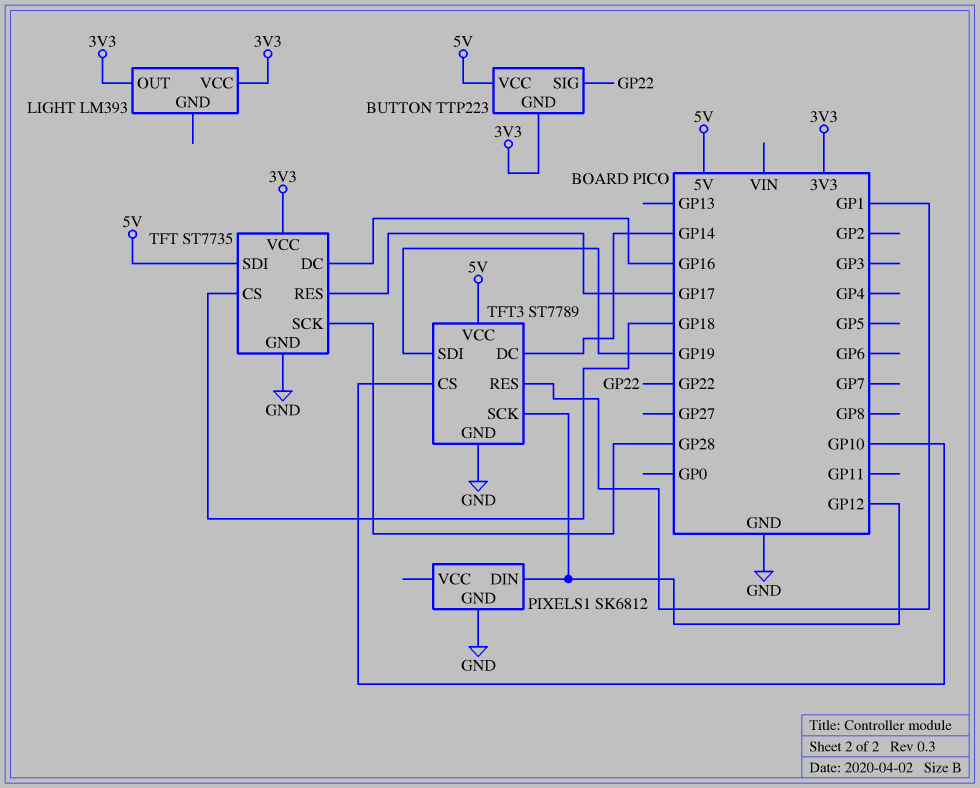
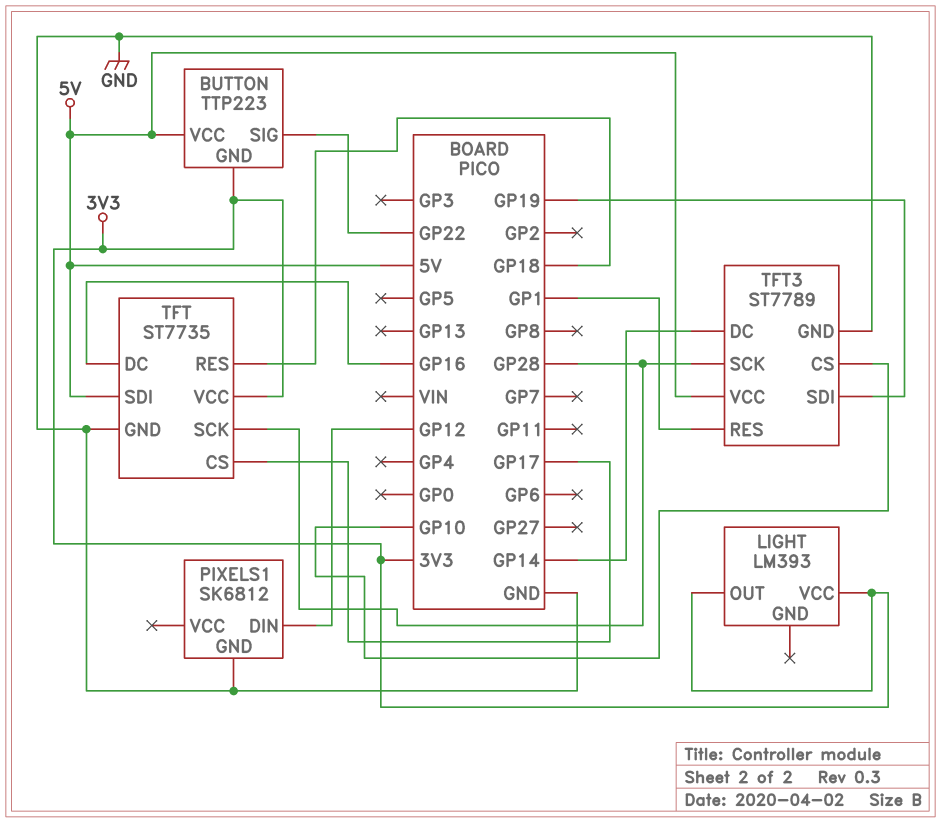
TFT pin CS: GP18 -> GP17
TFT pin RES: GP17 -> GP18
TFT3 pin SCK: GP12 -> GP28

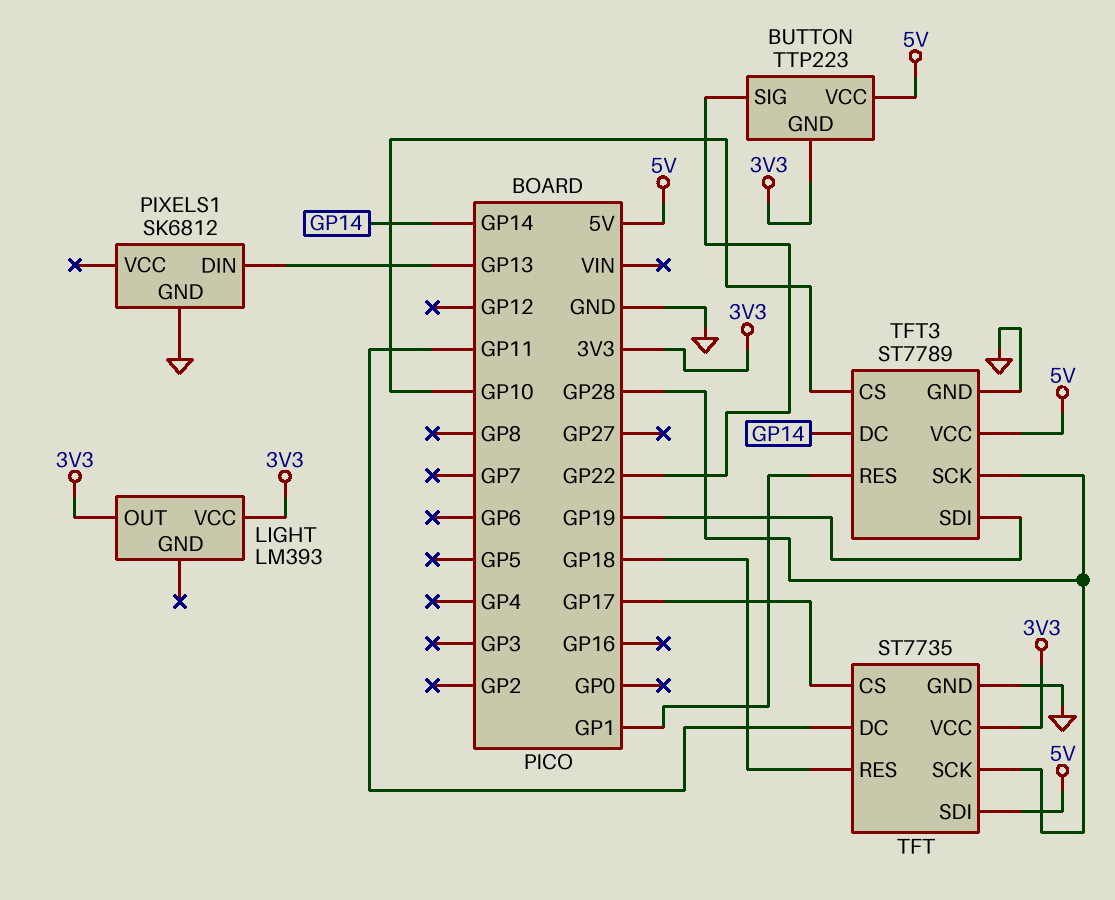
PIXELS1 pin DIN: GP12 -> GP13
TFT pin DC: GP16 -> GP11

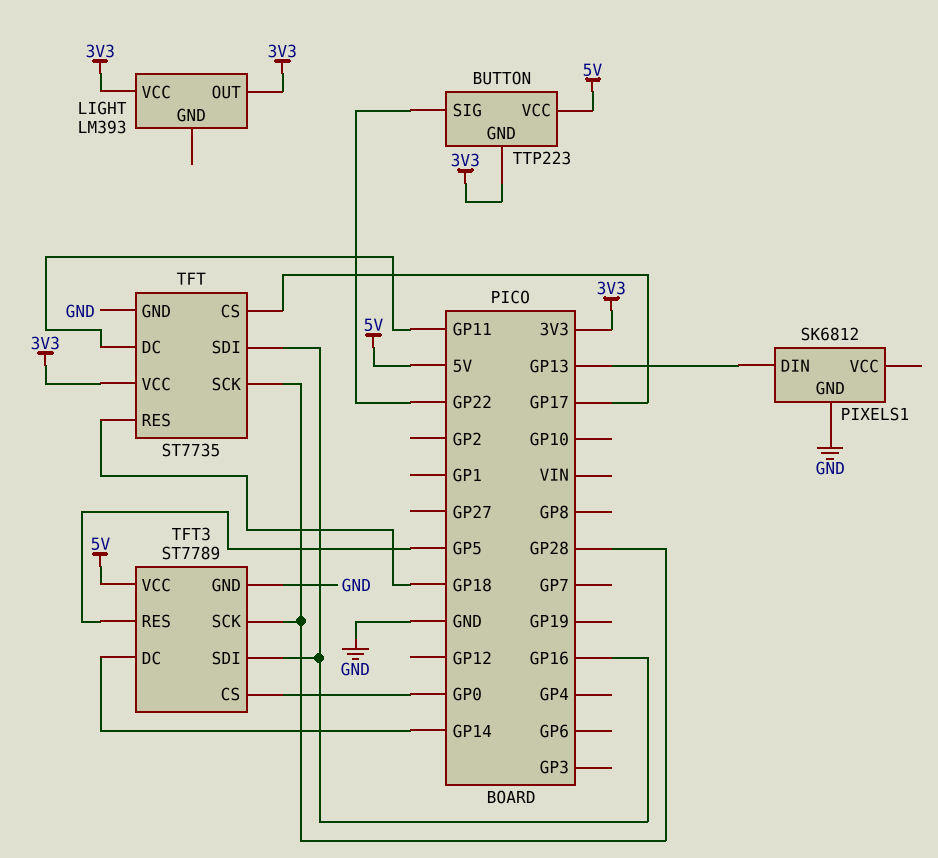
TFT pin SDI: 5V -> GP16
TFT3 pin CS: GP10 -> GP0
TFT3 pin RES: GP1 -> GP5
TFT3 pin SDI: GP19 -> GP16

